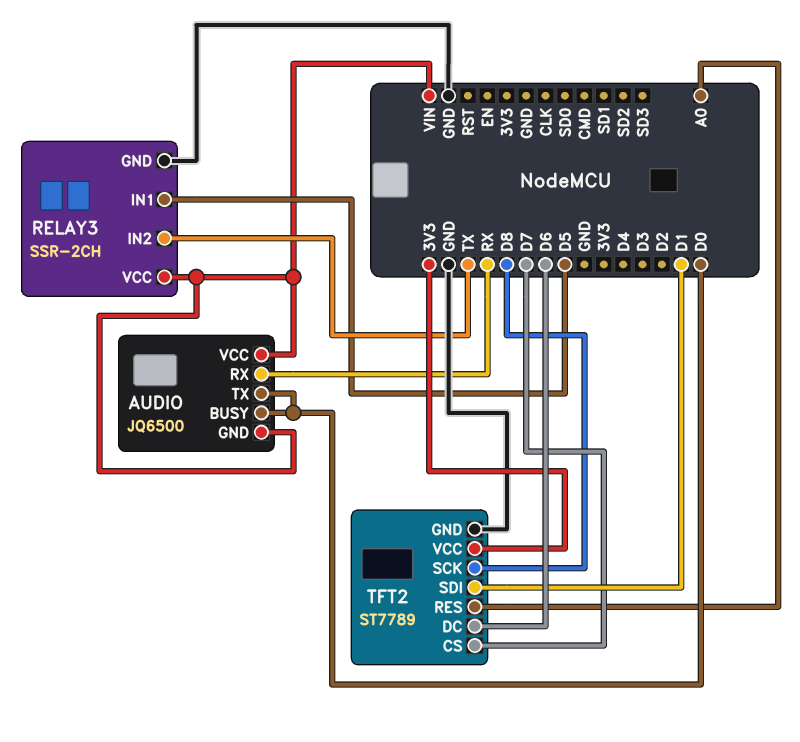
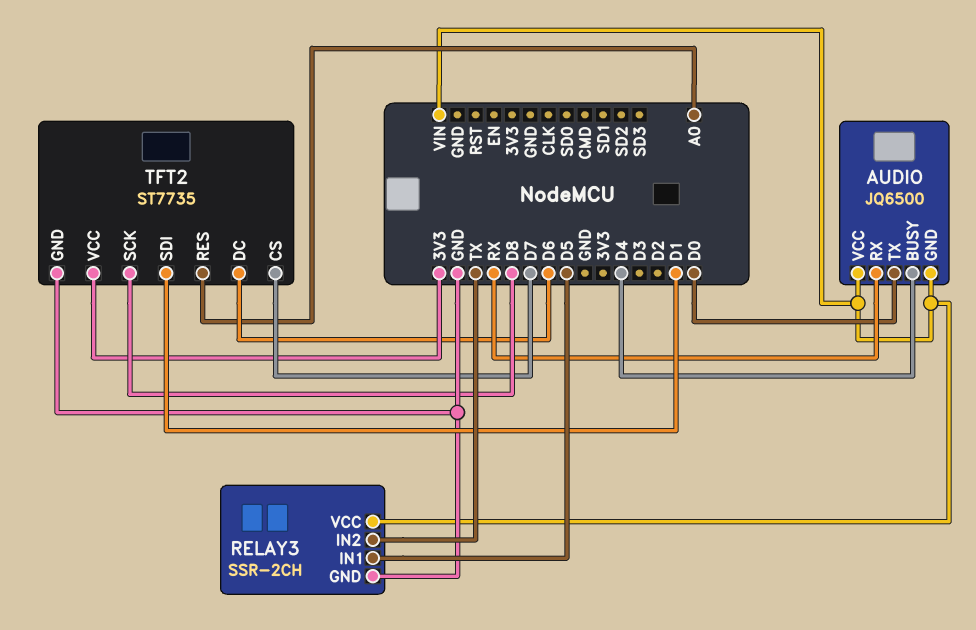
AUDIO pin BUSY: D0 -> D4
TFT2: ST7789 -> ST7735

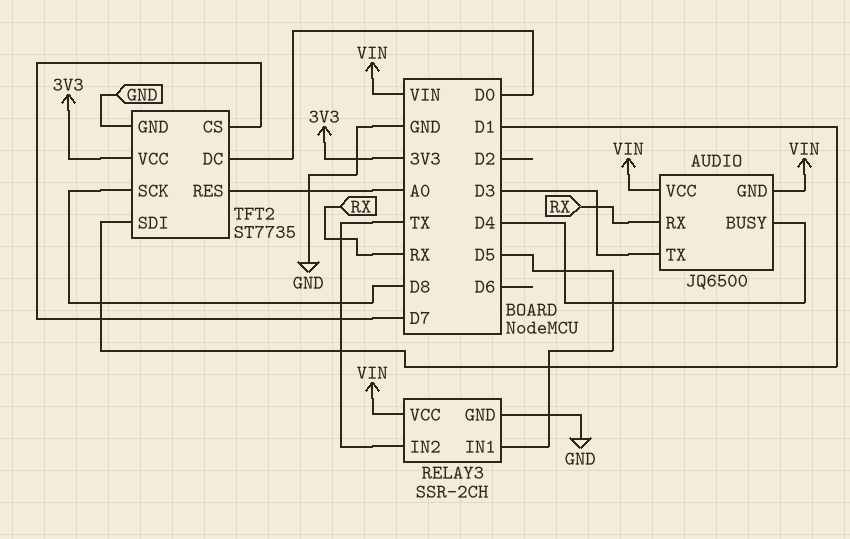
AUDIO pin TX: D0 -> D3
TFT2 pin DC: D6 -> D0

